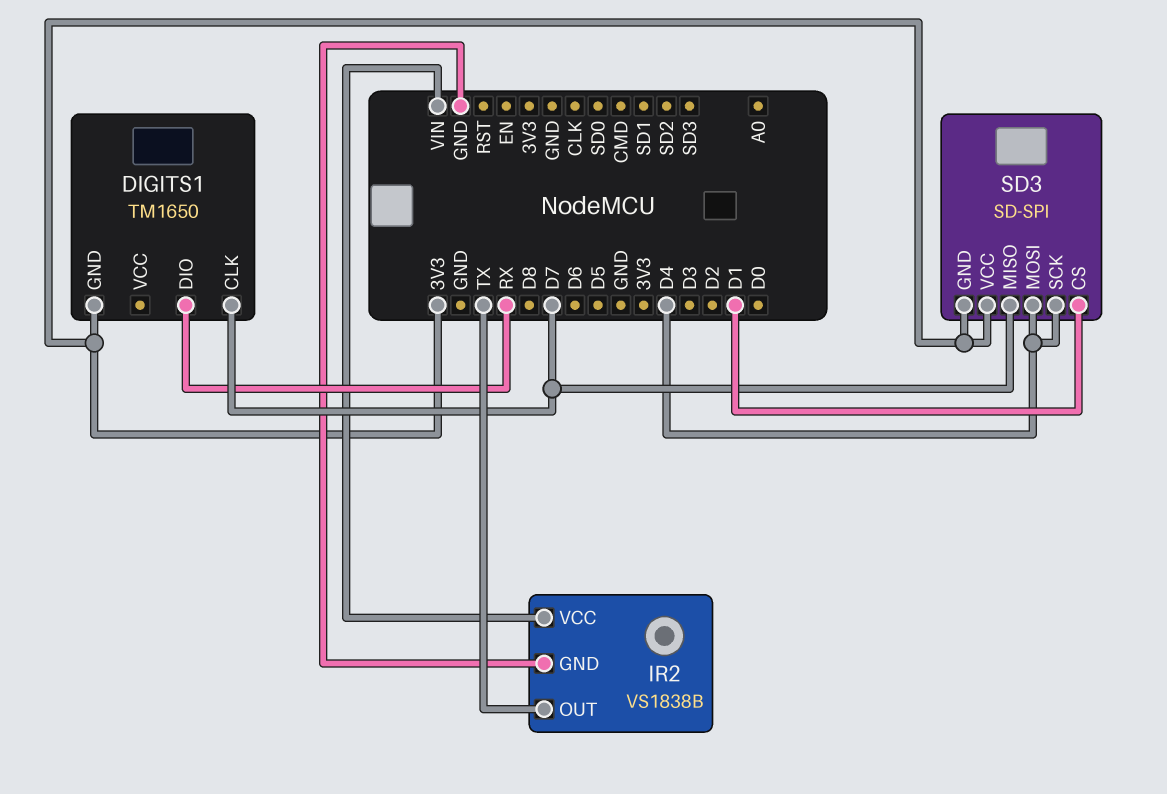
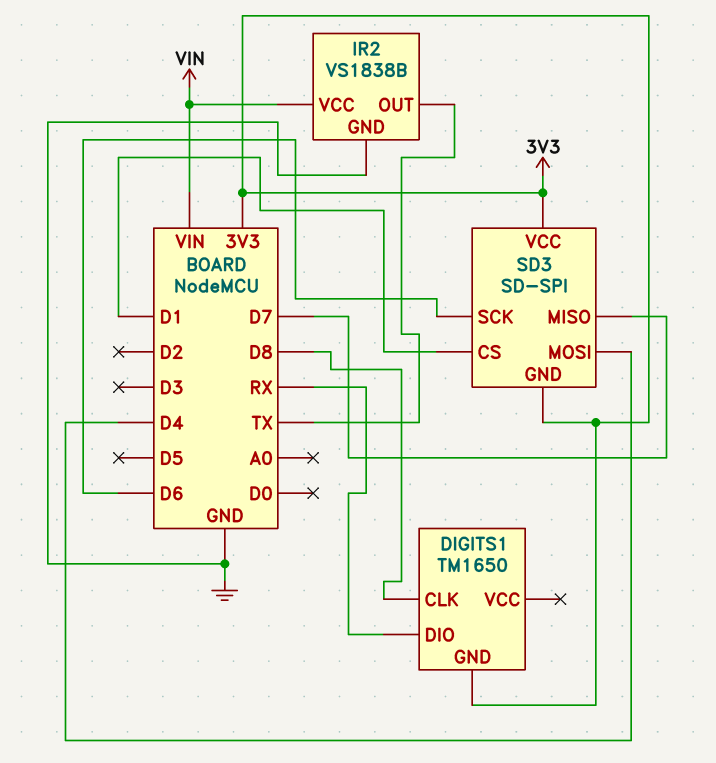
DIGITS1 pin CLK: D7 -> D8
SD3 pin SCK: D4 -> D6

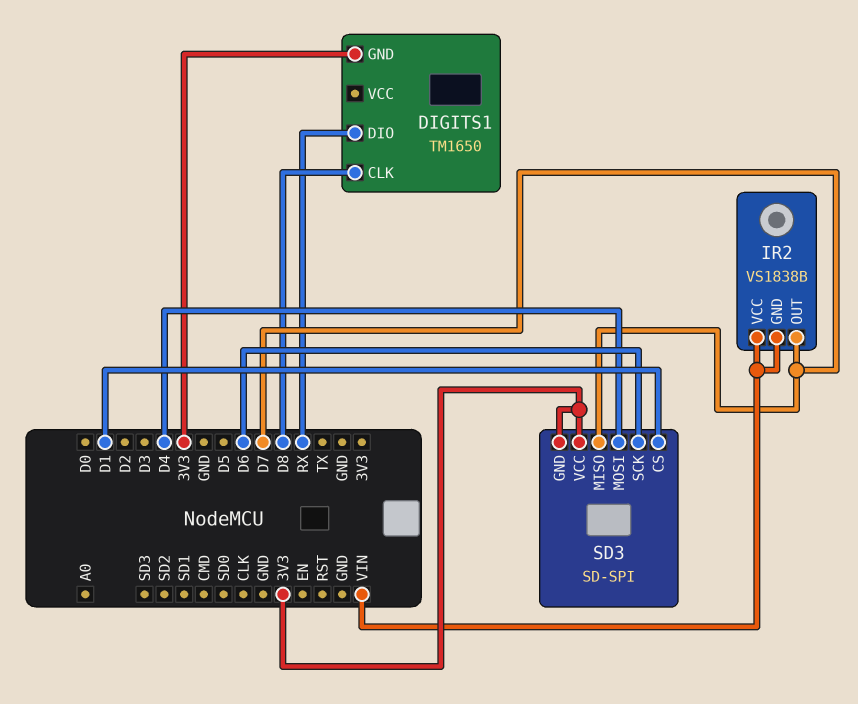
IR2 pin GND: GND -> VIN
IR2 pin OUT: TX -> D7

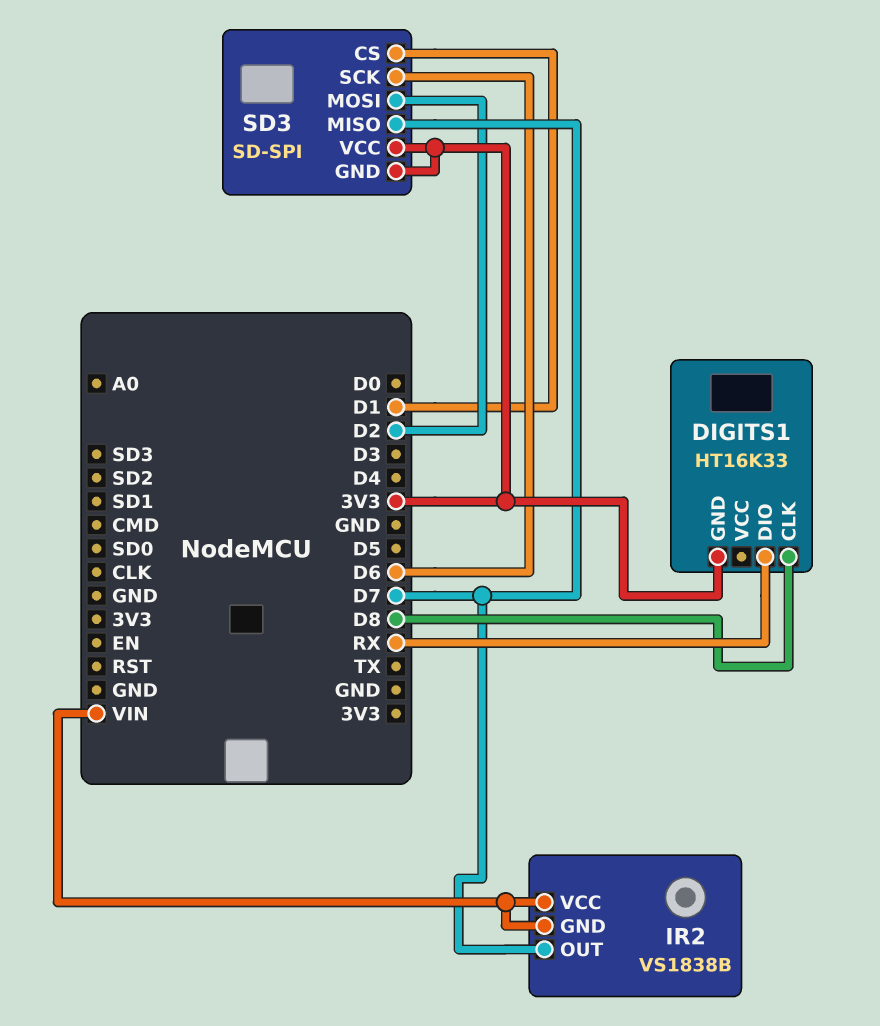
DIGITS1: TM1650 -> HT16K33
SD3 pin MOSI: D4 -> D2

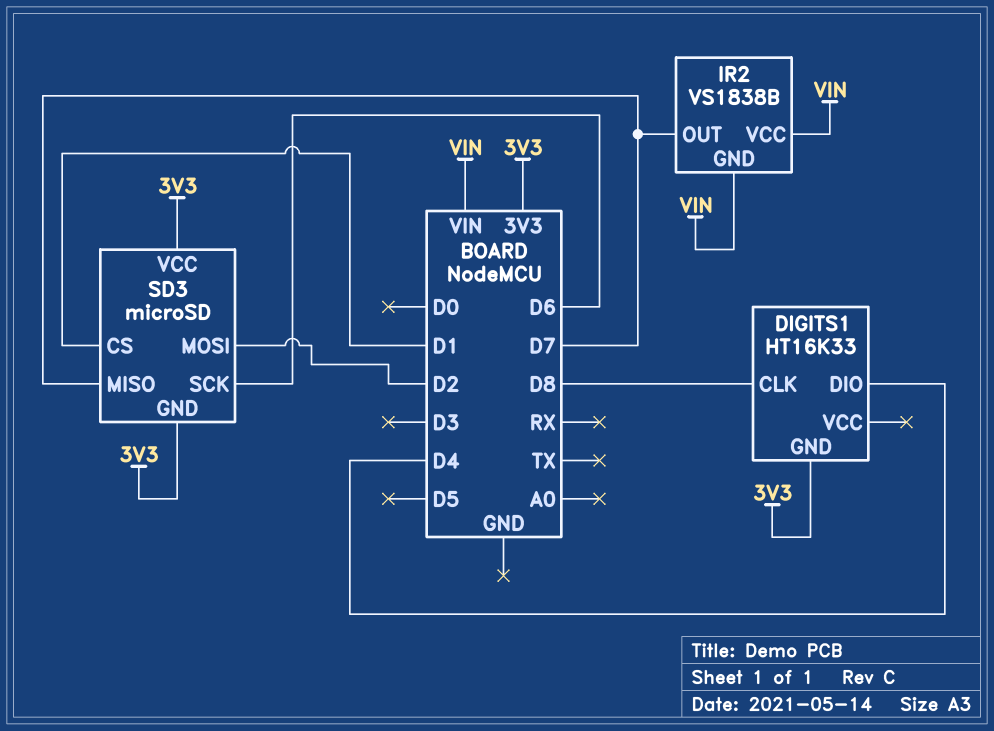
DIGITS1 pin DIO: RX -> D4
SD3: SD-SPI -> microSD

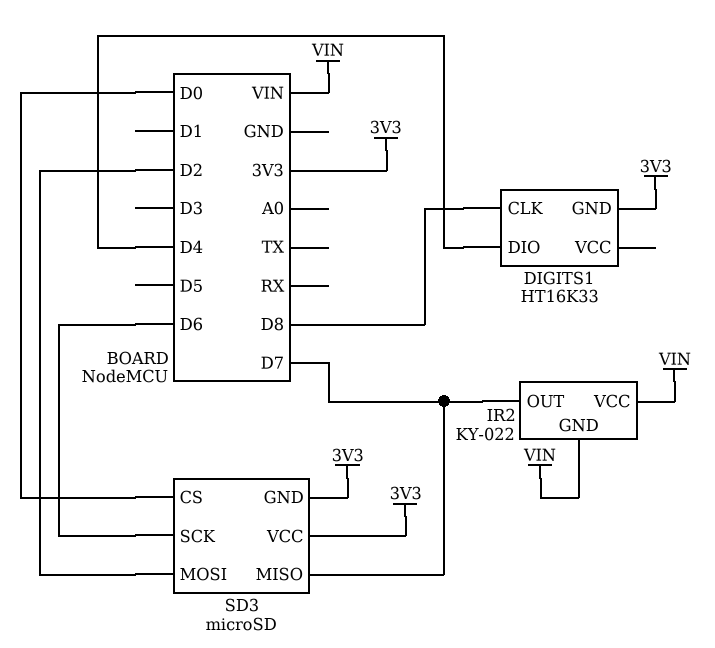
IR2: VS1838B -> KY-022
SD3 pin CS: D1 -> D0

